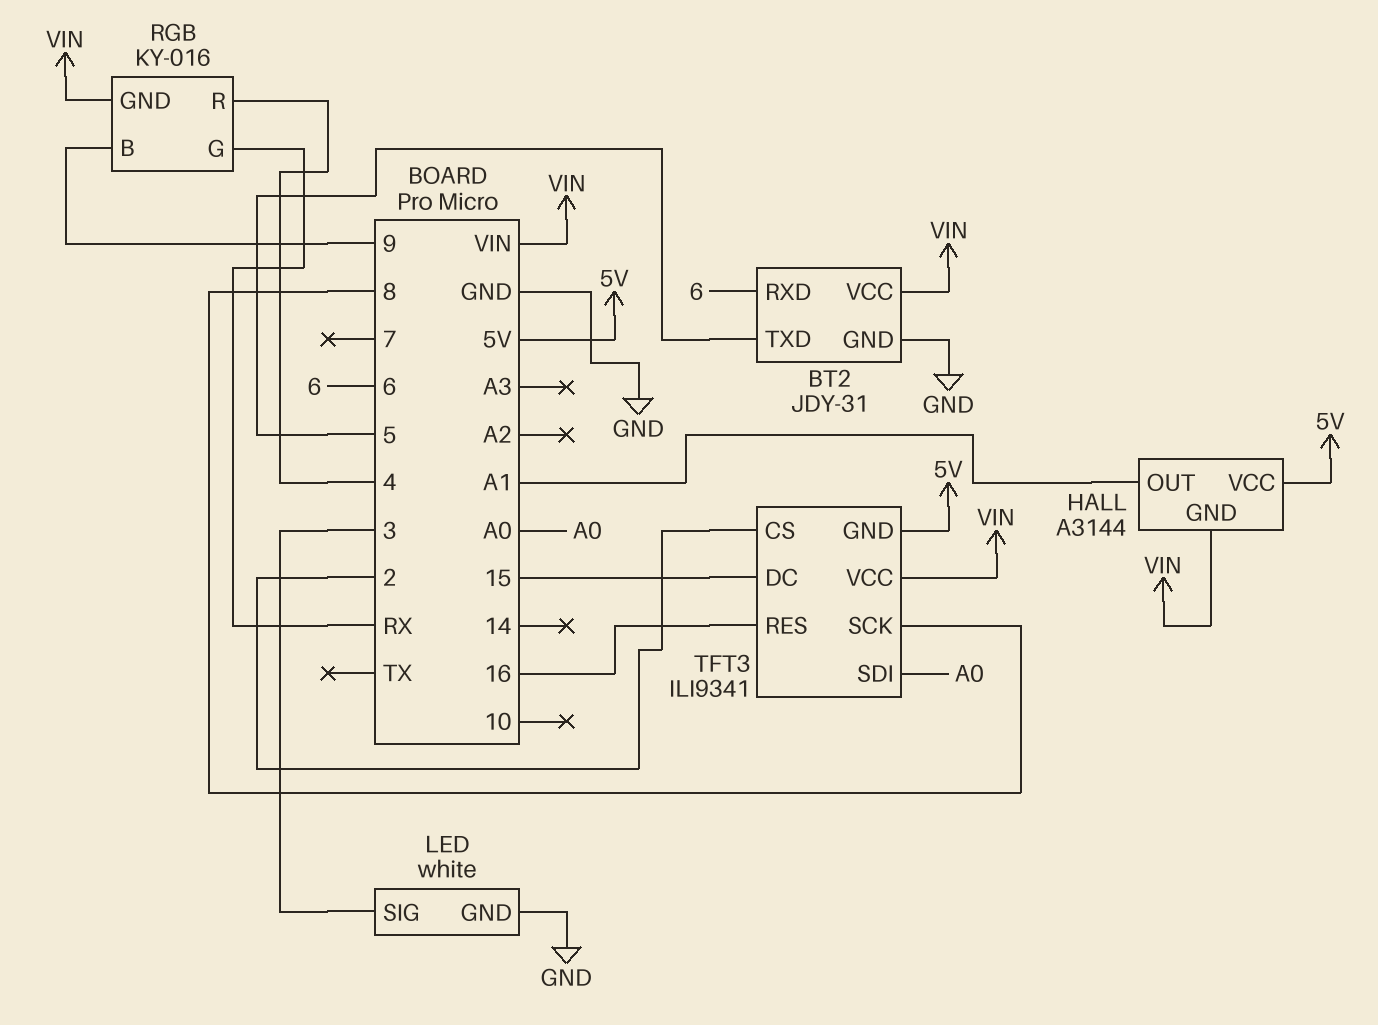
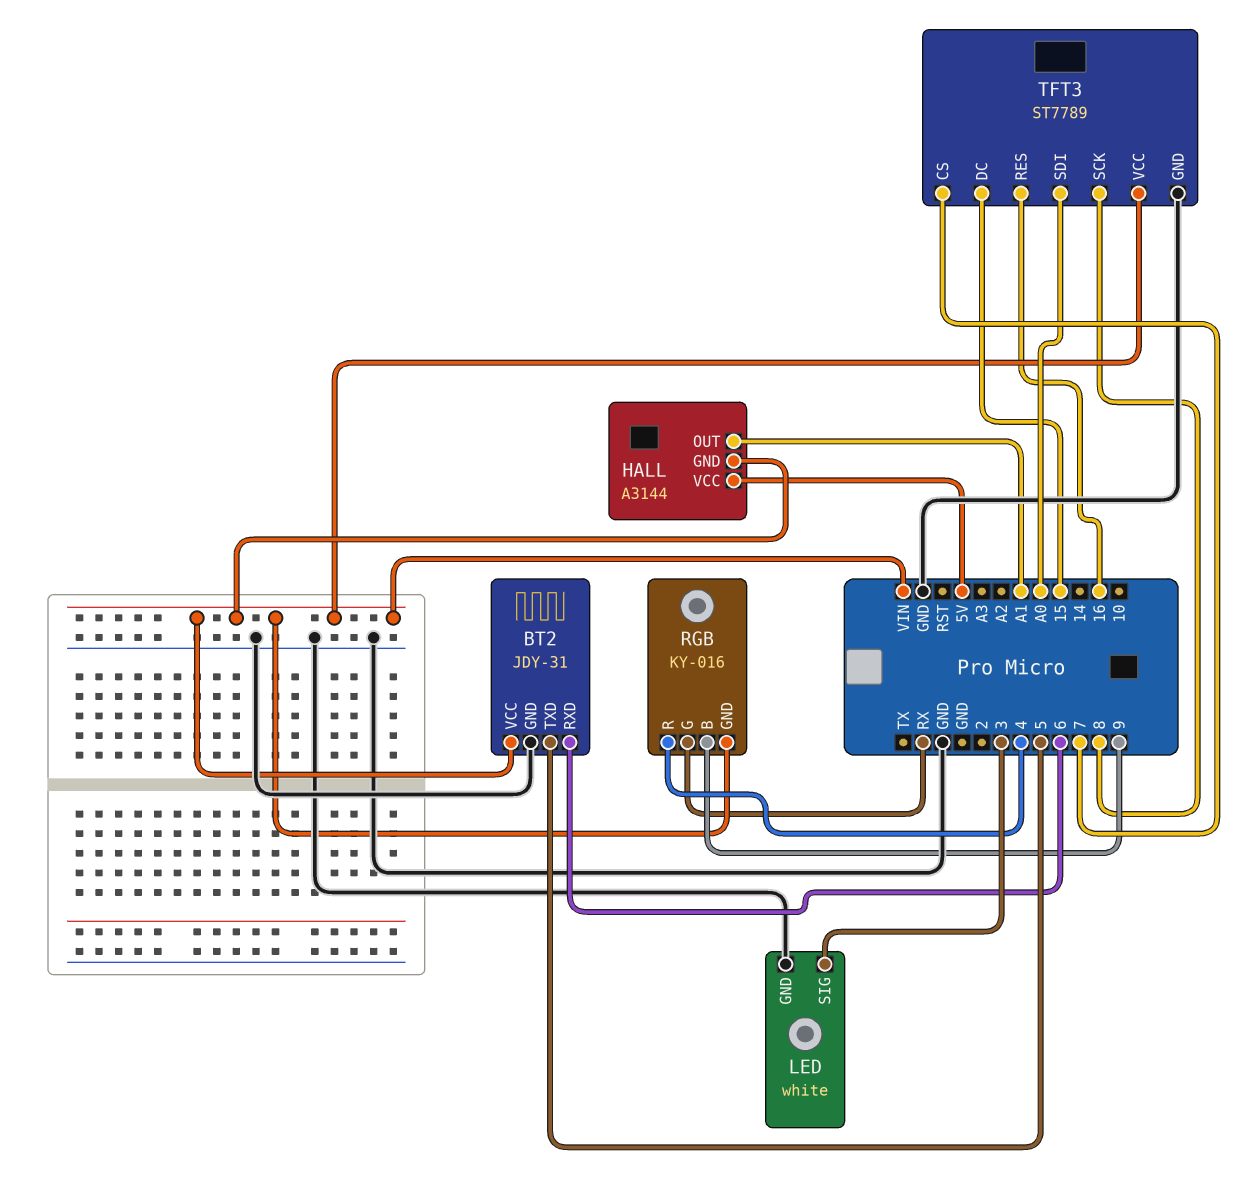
TFT3: ILI9341 -> ST7789
TFT3 pin CS: 2 -> 7
TFT3 pin GND: 5V -> GND

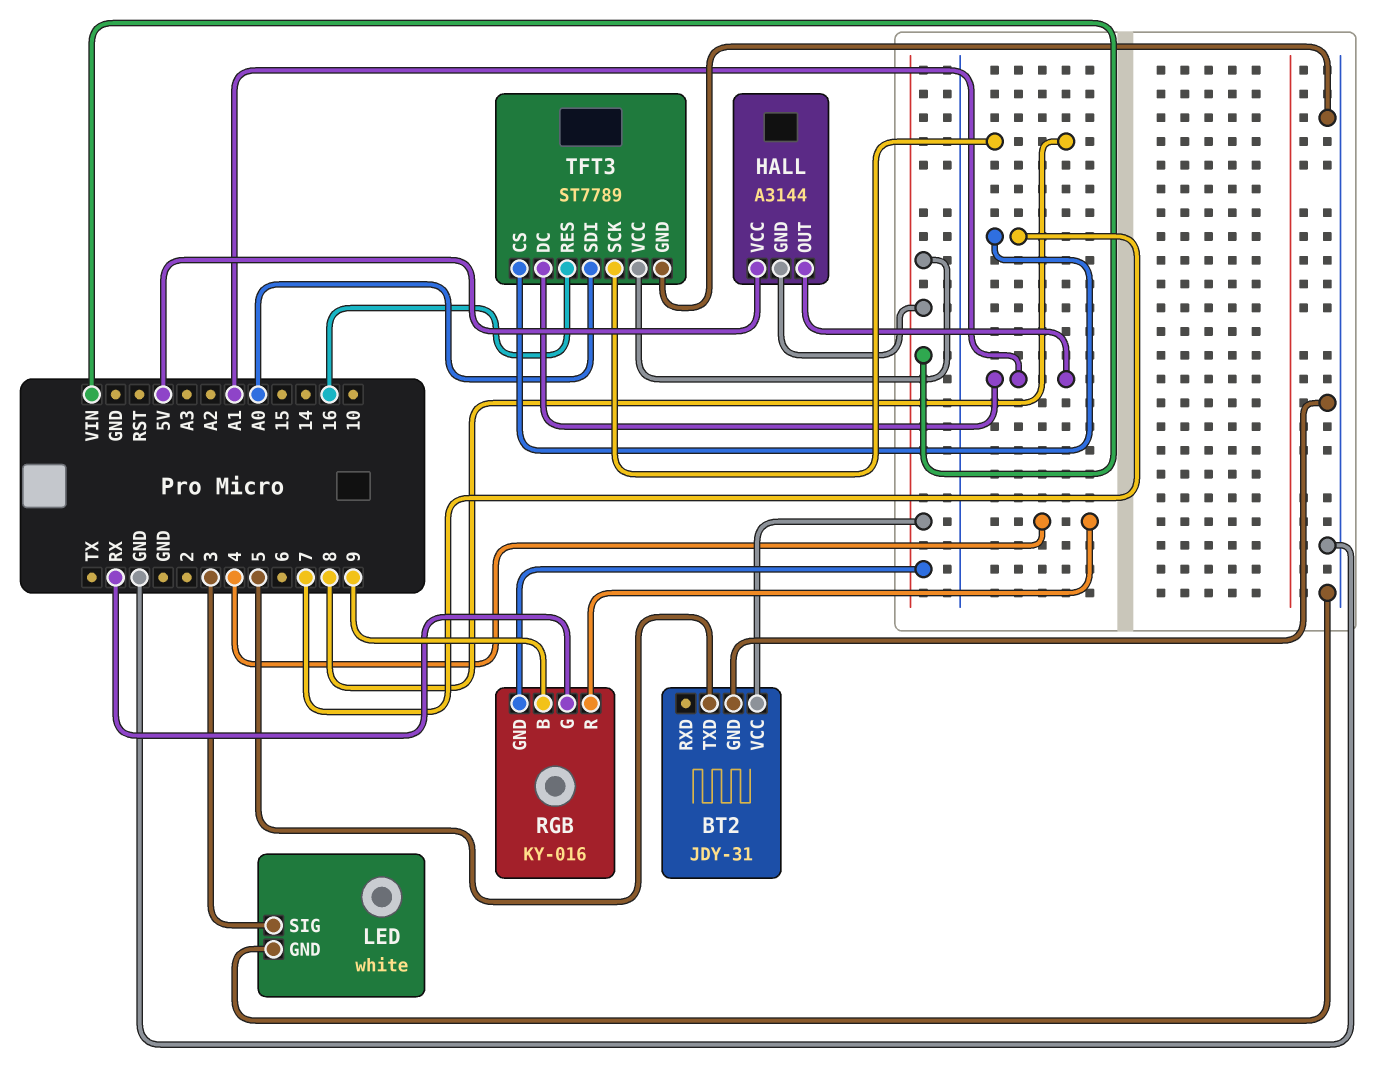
BT2 pin RXD: 6 -> none
TFT3 pin DC: 15 -> A1

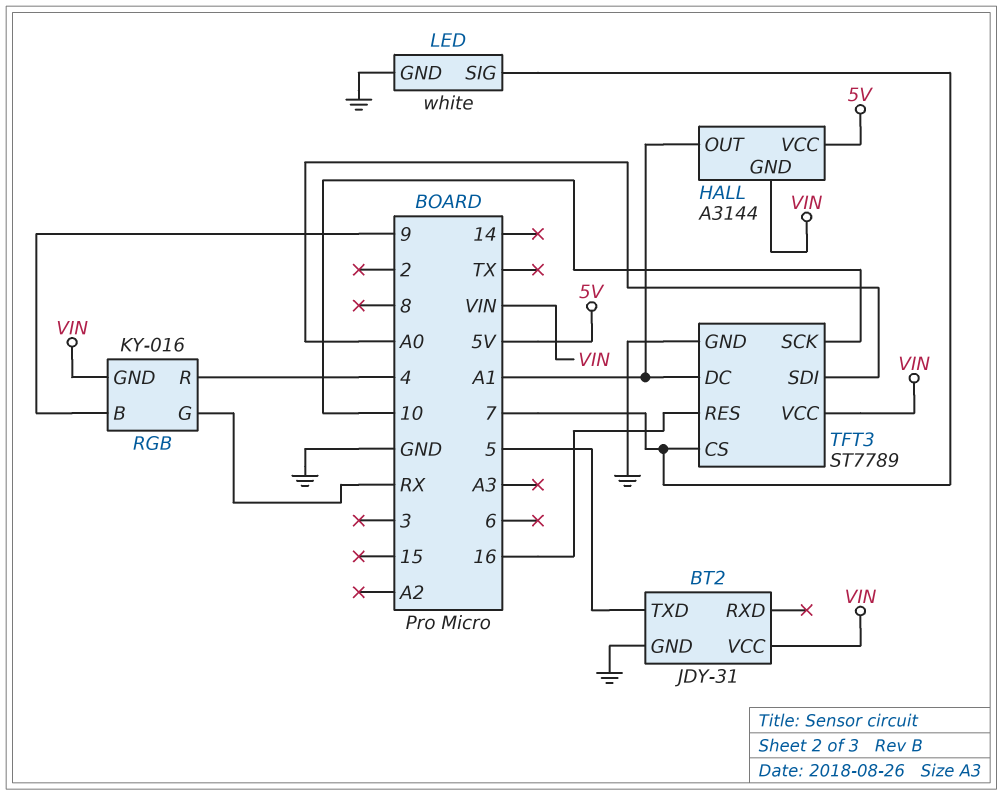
LED pin SIG: 3 -> 7
TFT3 pin SCK: 8 -> 10

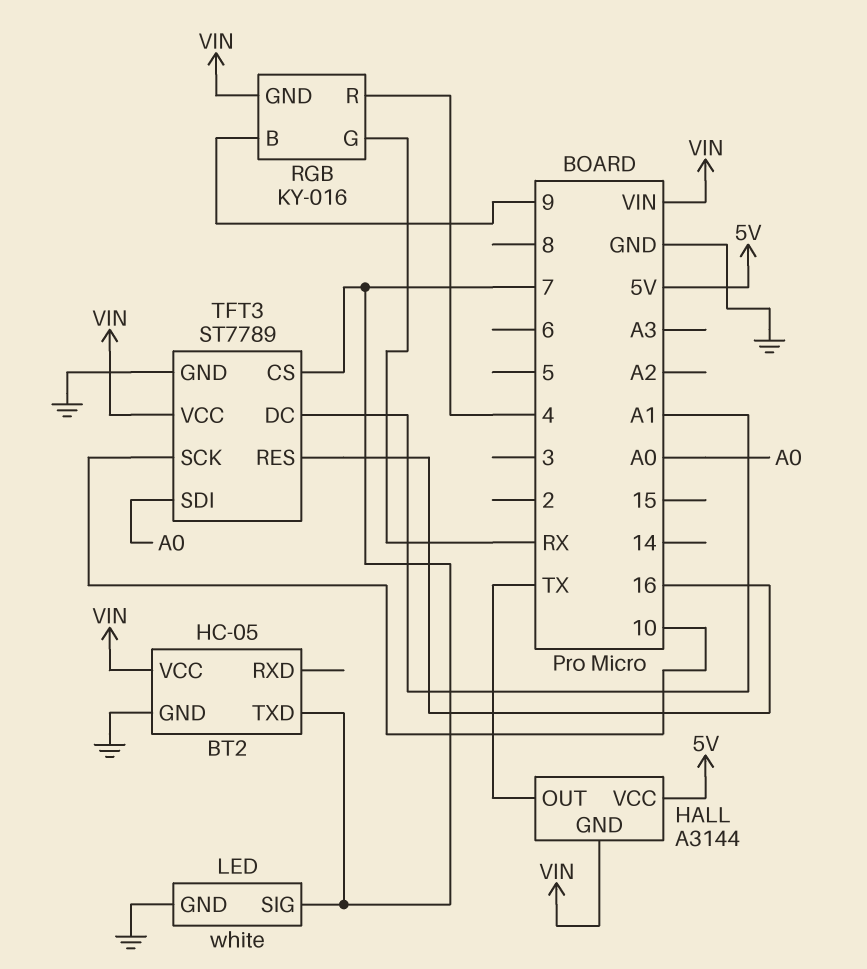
BT2: JDY-31 -> HC-05
BT2 pin TXD: 5 -> 7
HALL pin OUT: A1 -> TX

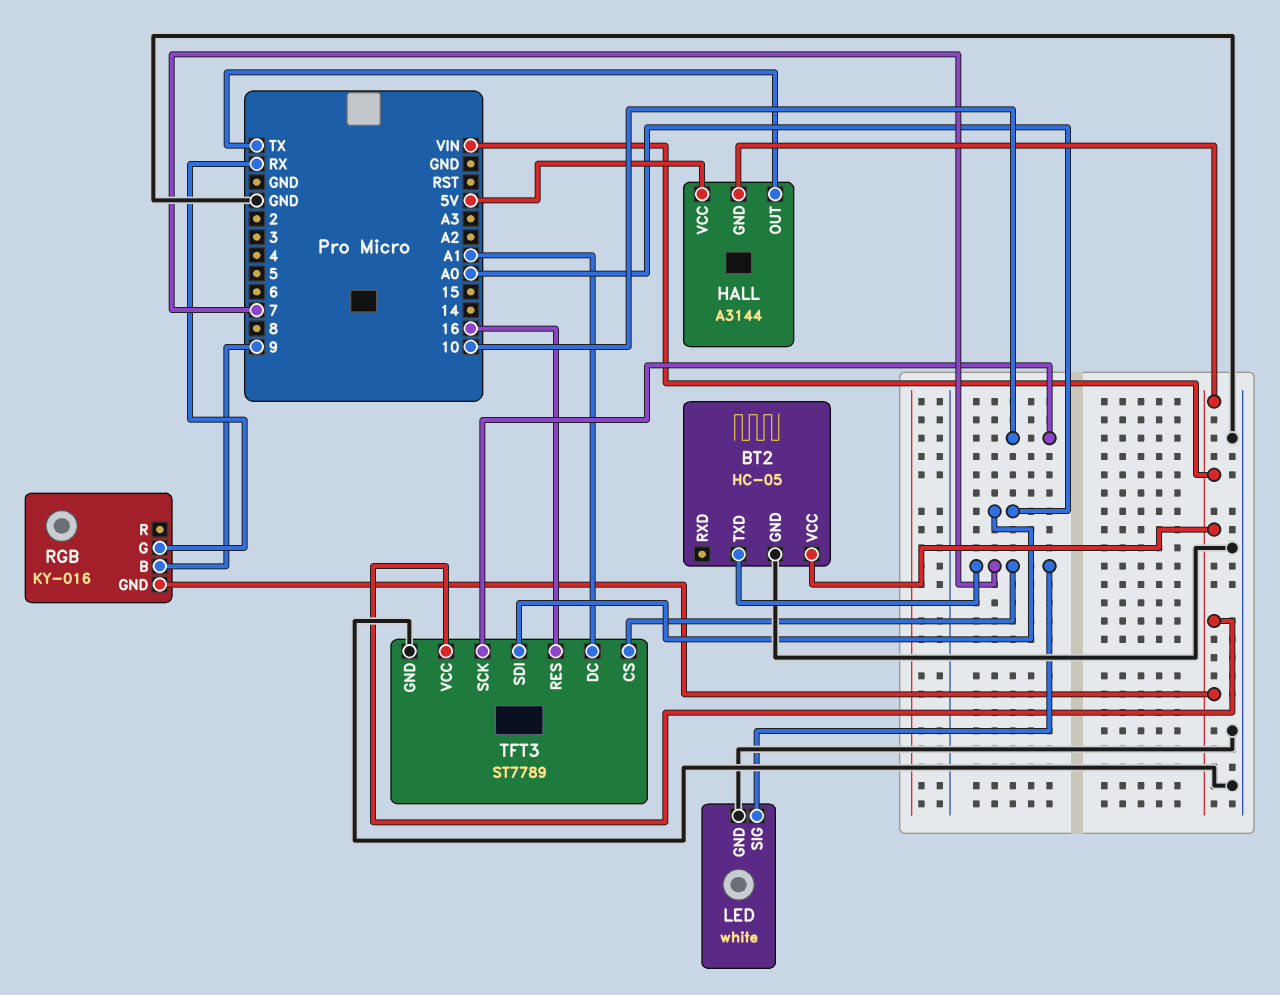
RGB pin R: 4 -> none

